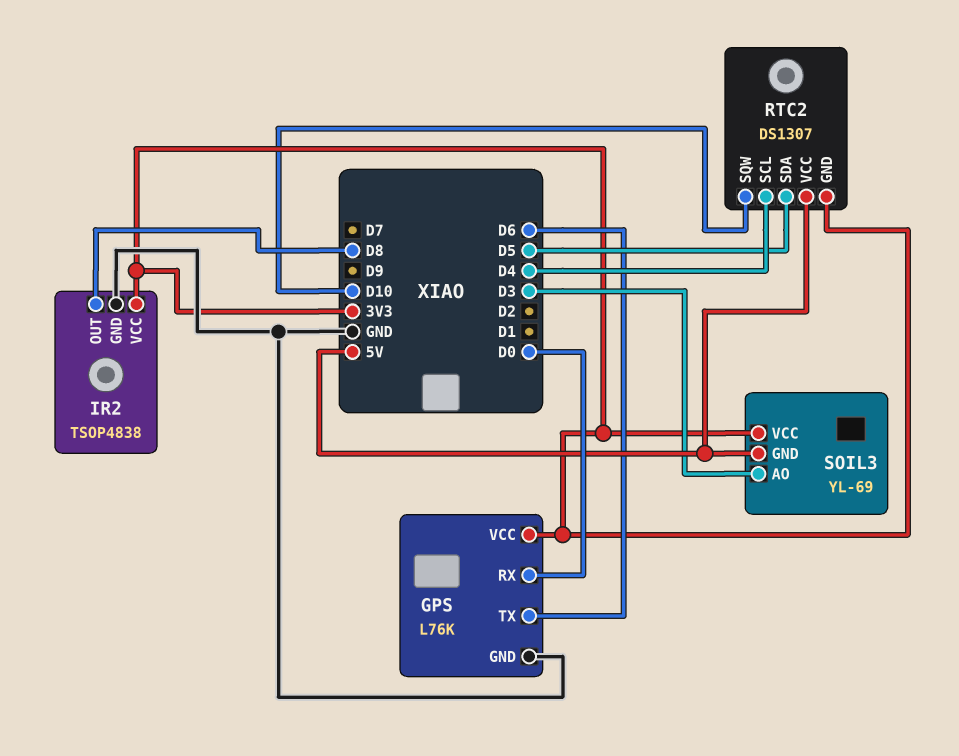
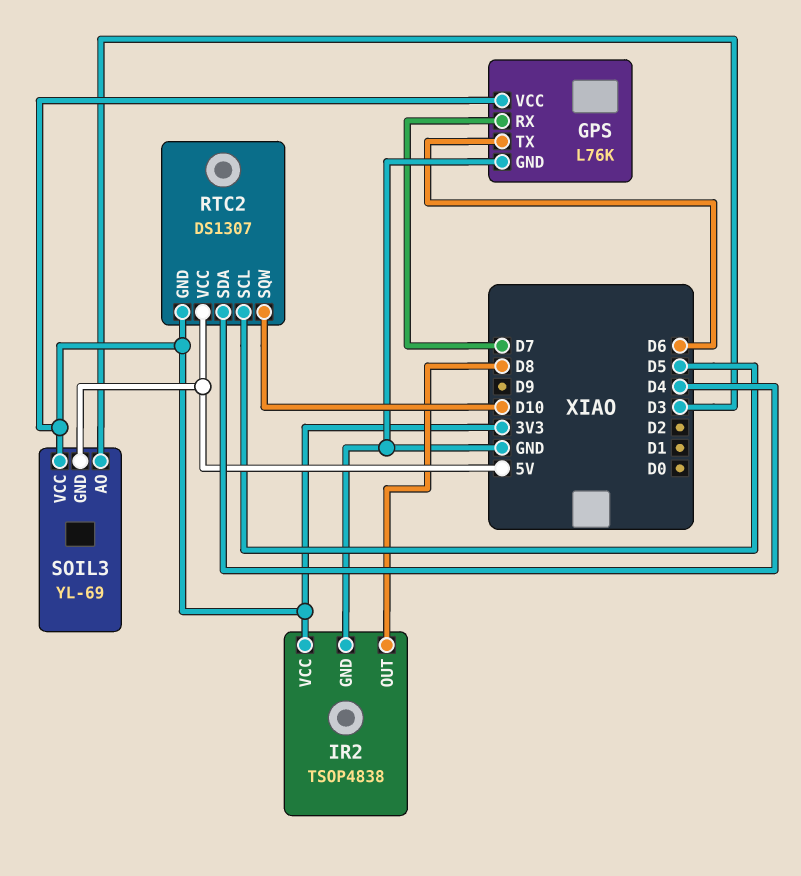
GPS pin RX: D0 -> D7
RTC2 pin SCL: D4 -> D5
RTC2 pin SDA: D5 -> D4

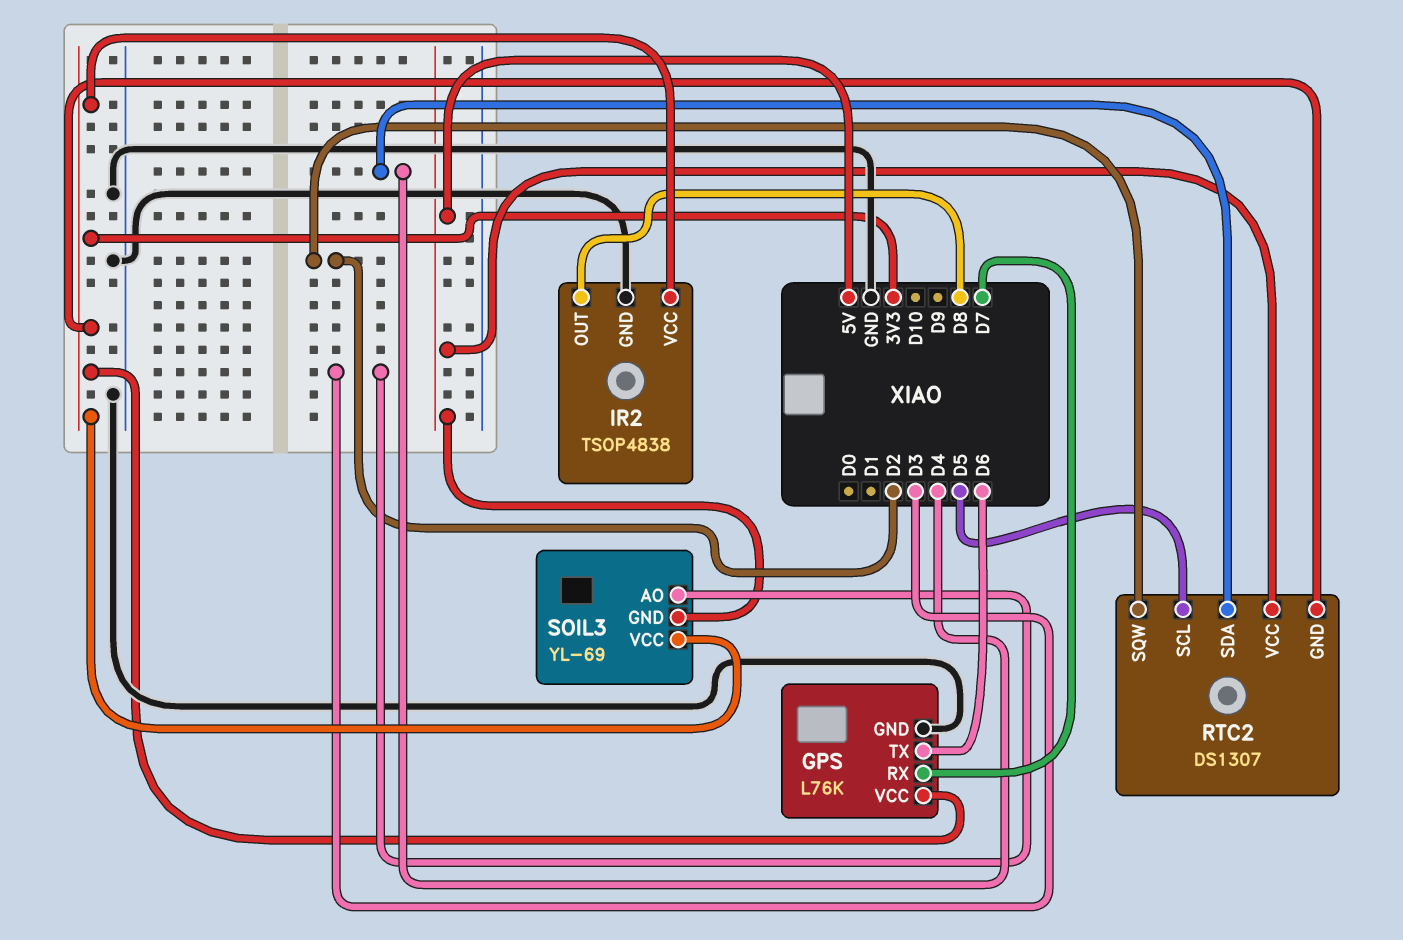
RTC2 pin SQW: D10 -> D2

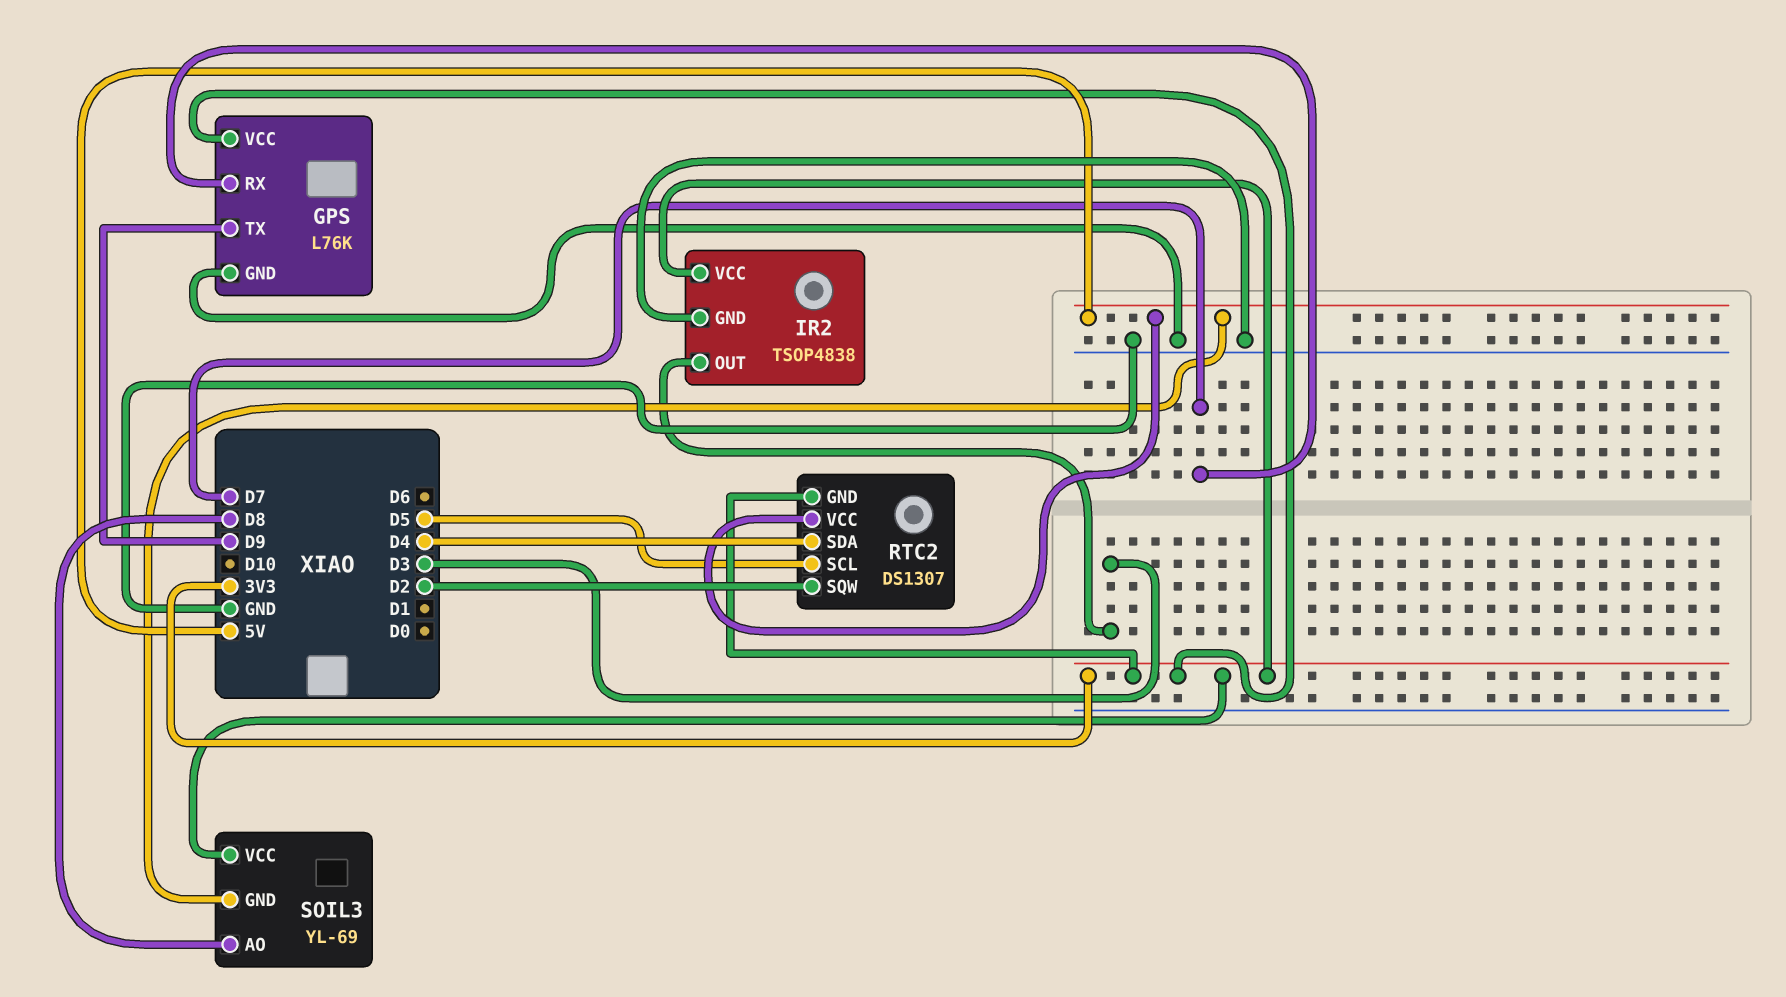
GPS pin TX: D6 -> D9
IR2 pin OUT: D8 -> D3
SOIL3 pin AO: D3 -> D8

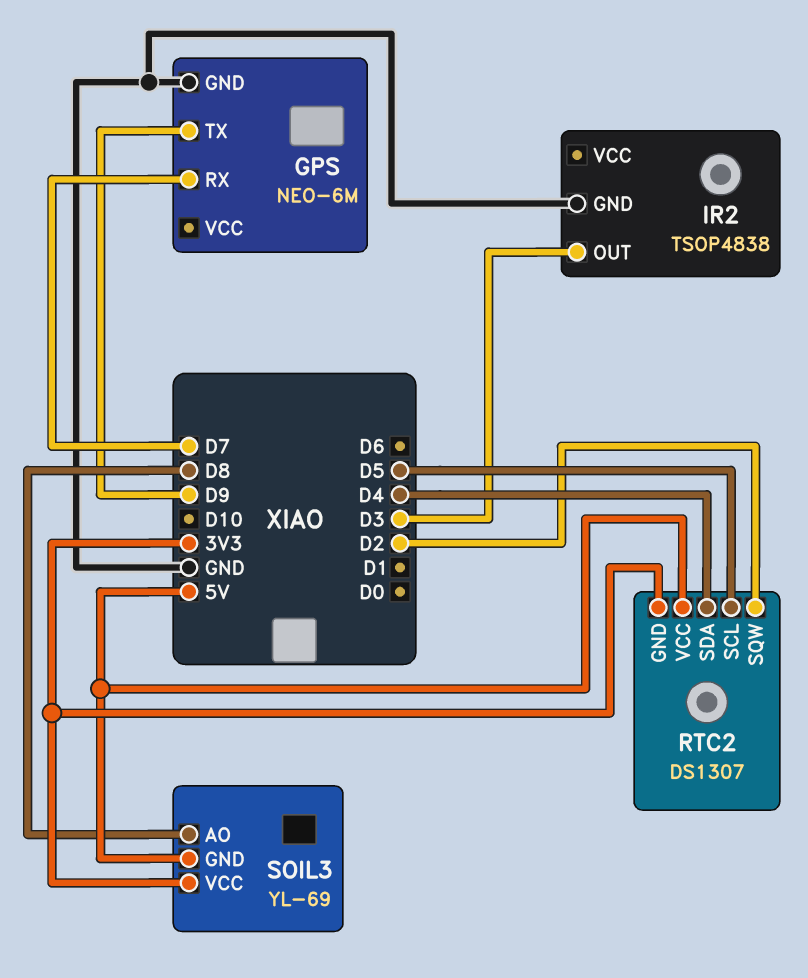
GPS: L76K -> NEO-6M
GPS pin VCC: 3V3 -> none
IR2 pin VCC: 3V3 -> none

